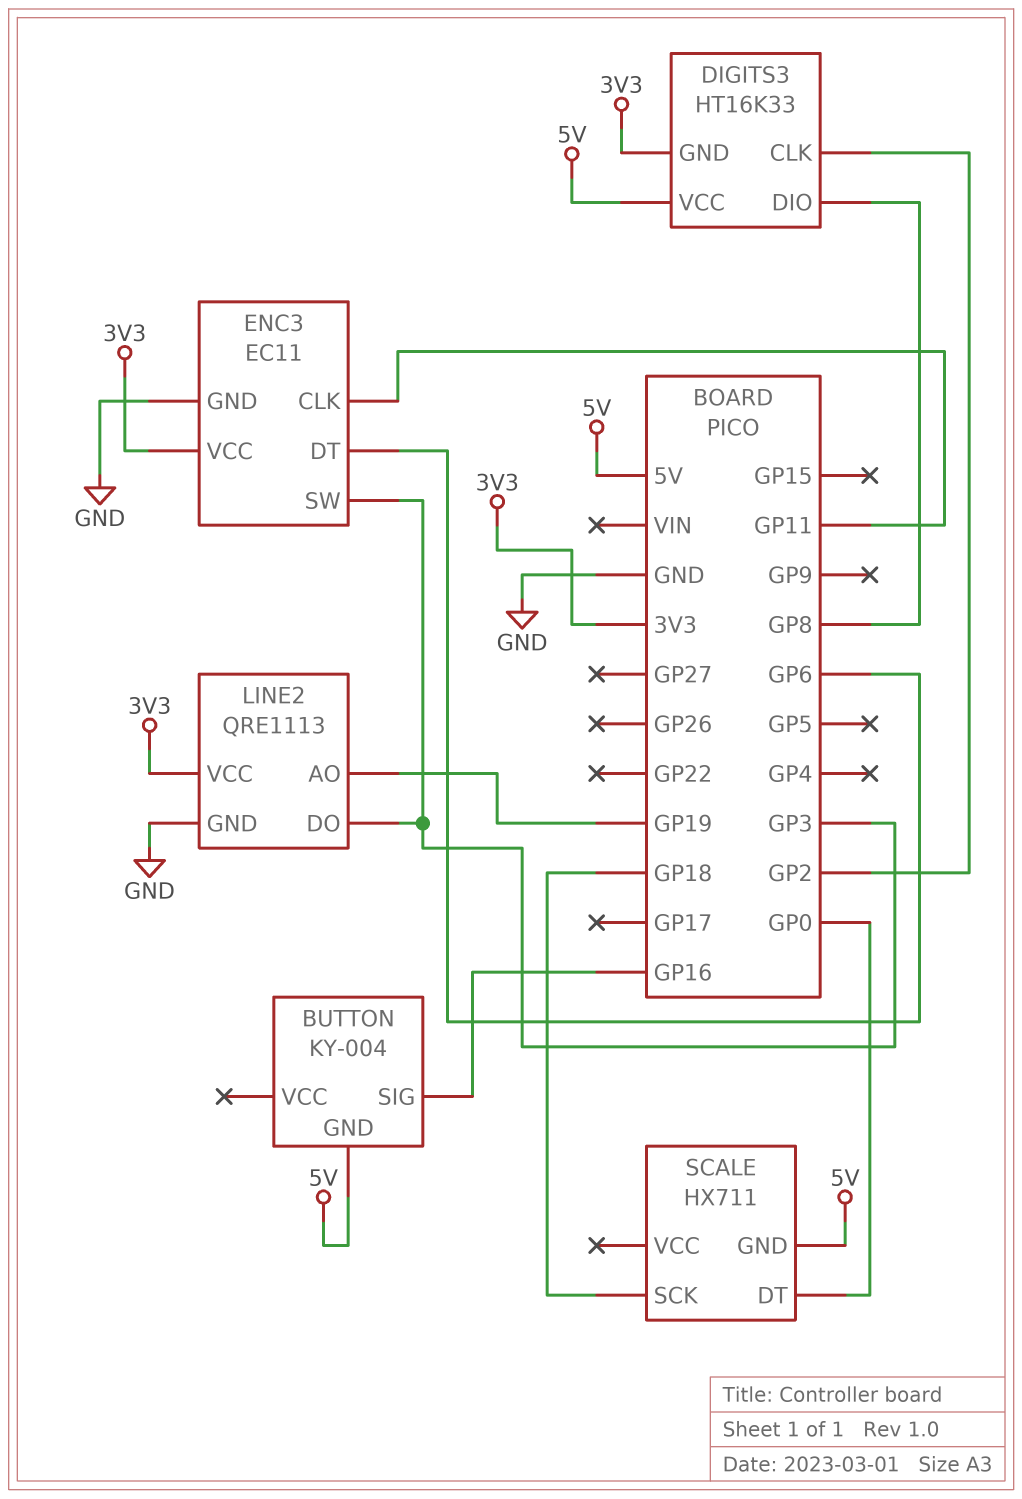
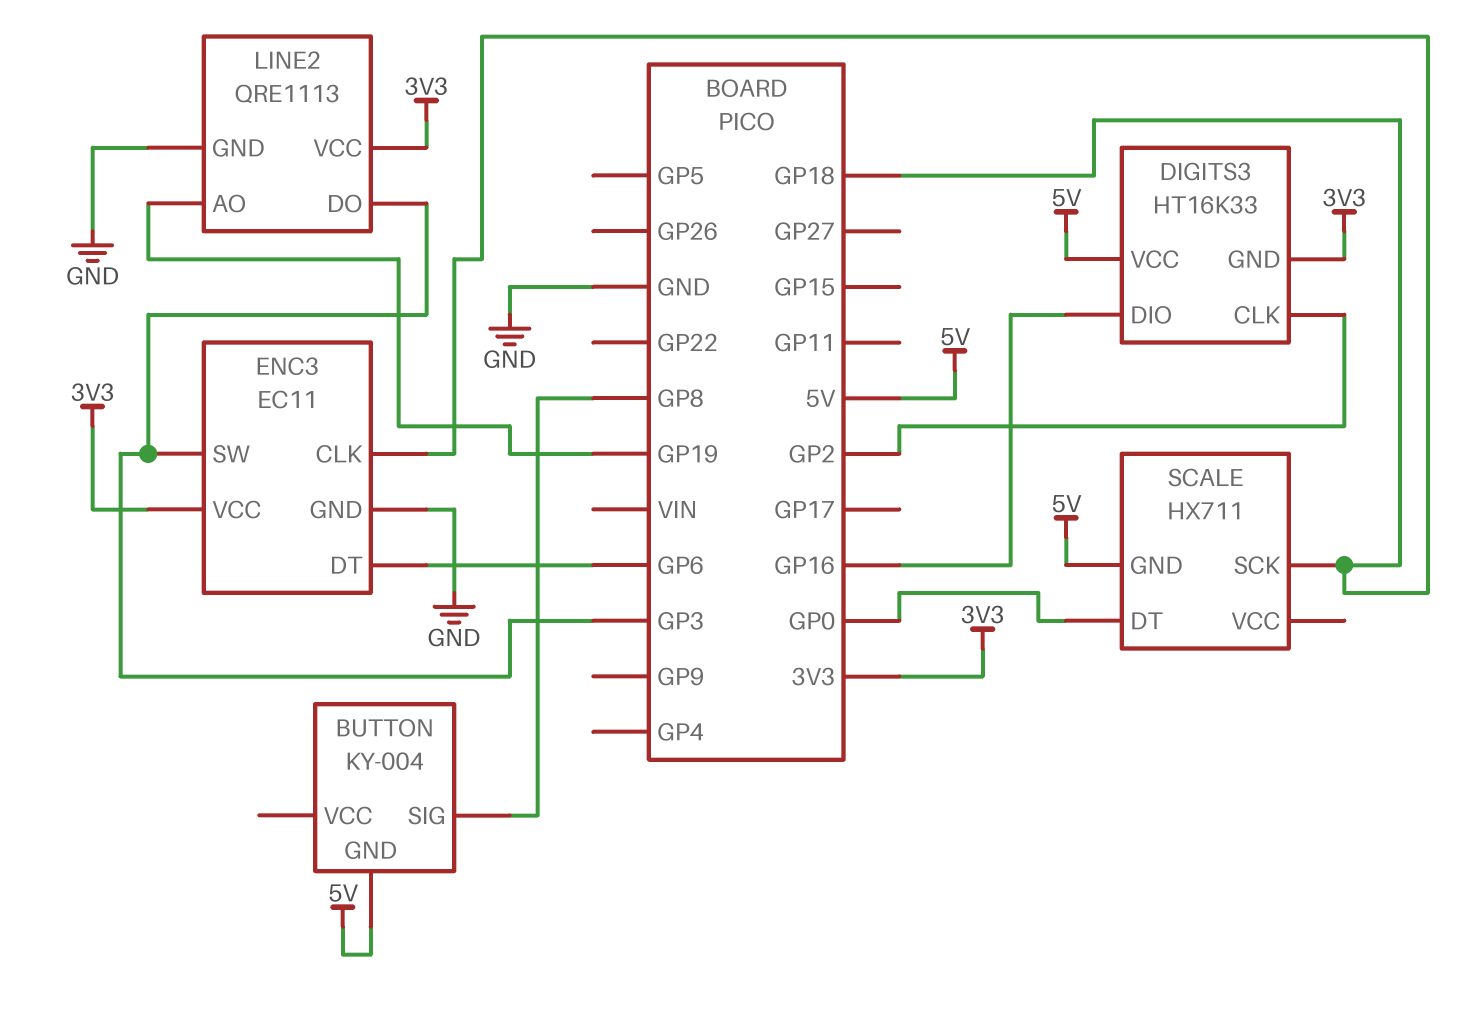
BUTTON pin SIG: GP16 -> GP8
DIGITS3 pin DIO: GP8 -> GP16
ENC3 pin CLK: GP11 -> GP18

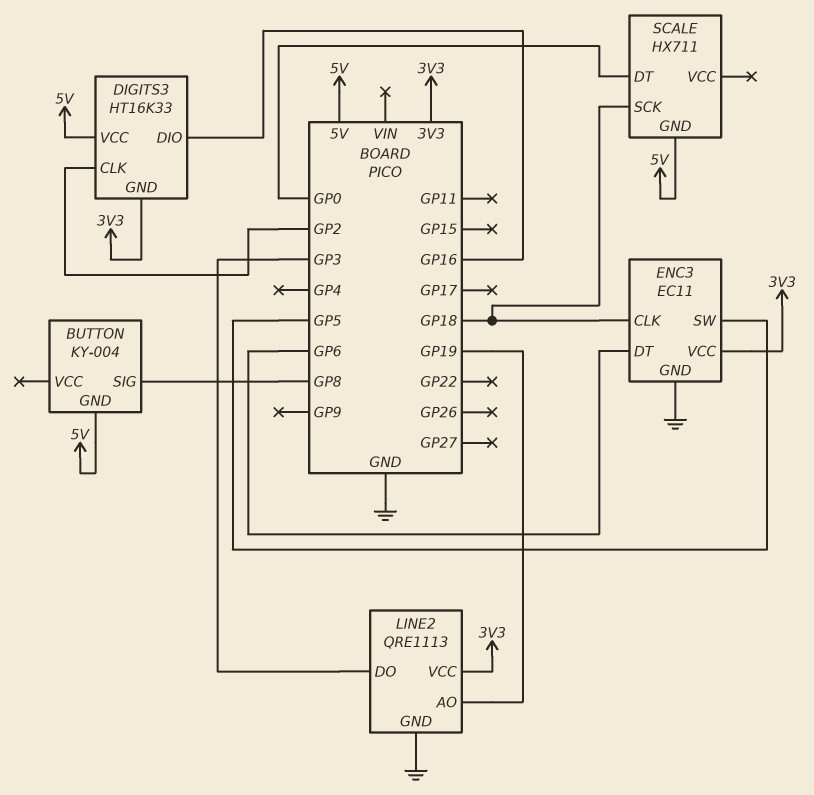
ENC3 pin SW: GP3 -> GP5

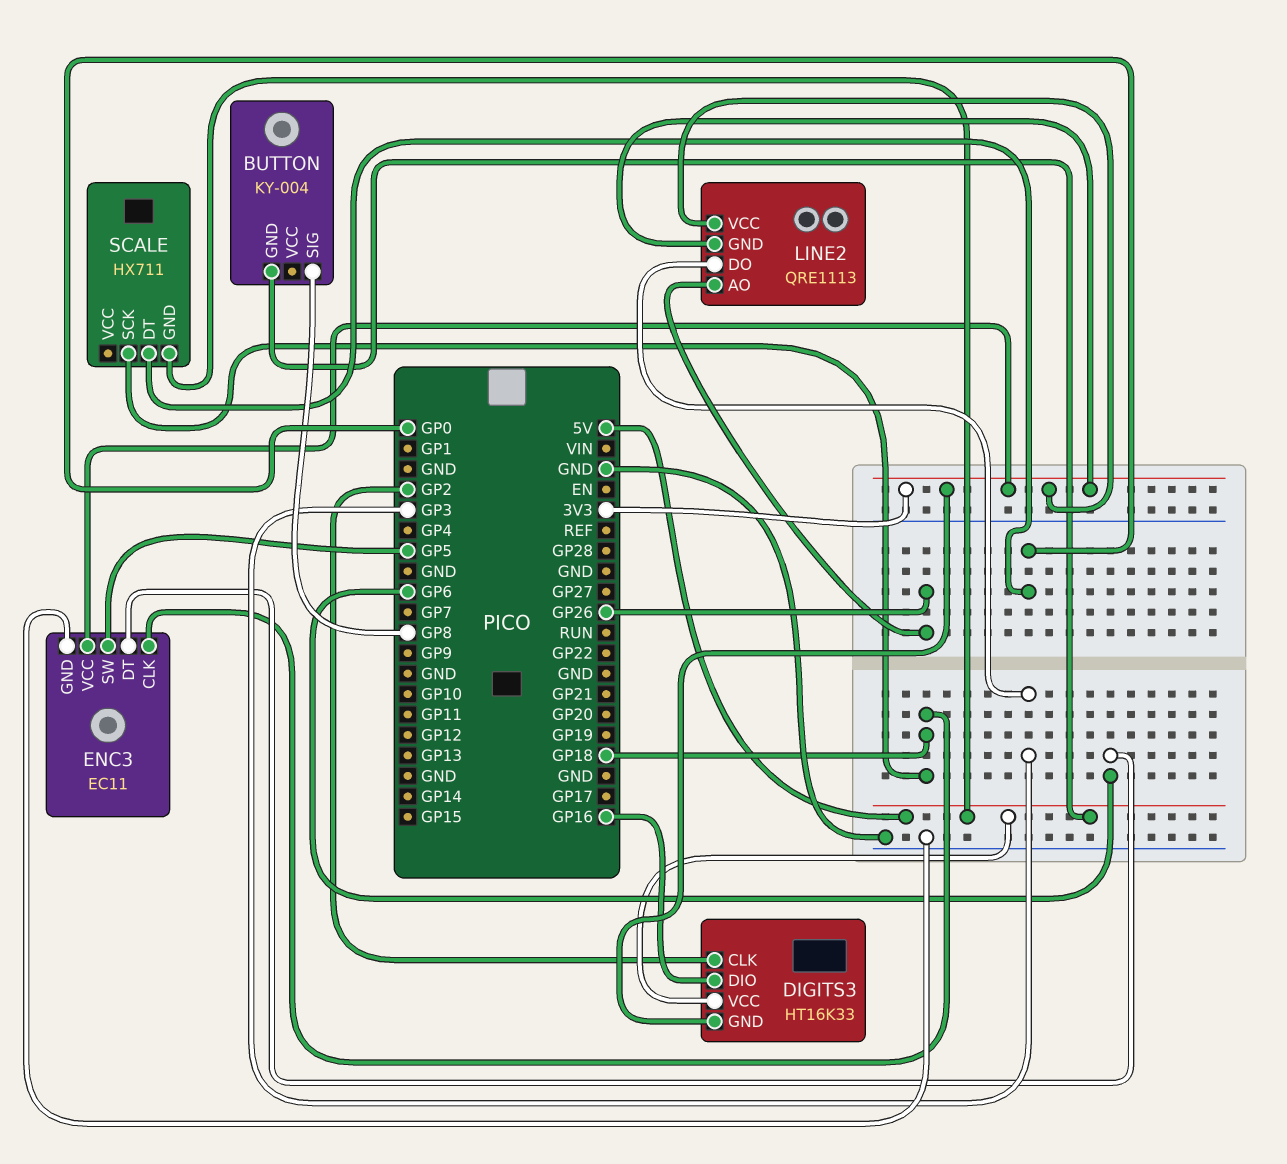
LINE2 pin AO: GP19 -> GP26
LINE2 pin GND: GND -> 3V3

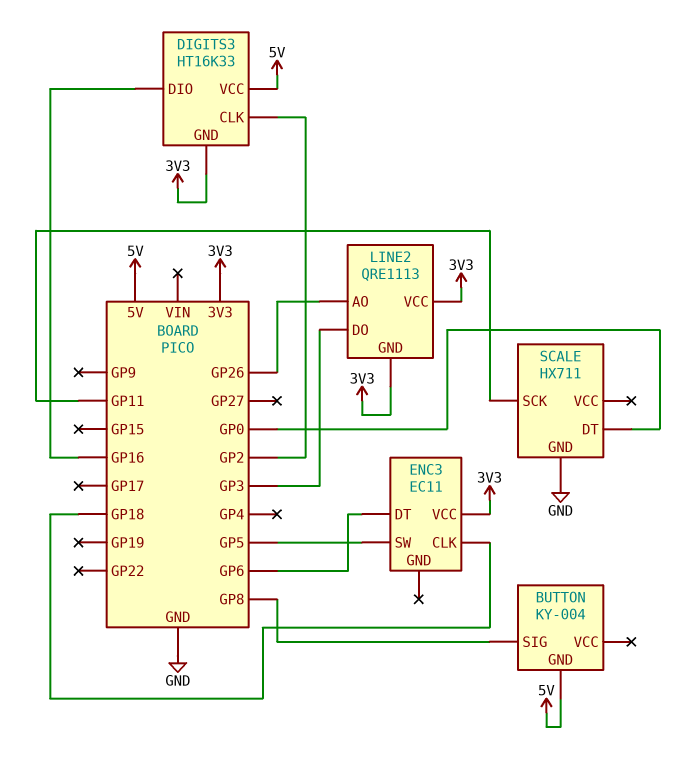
ENC3 pin GND: GND -> none
SCALE pin GND: 5V -> GND
SCALE pin SCK: GP18 -> GP11

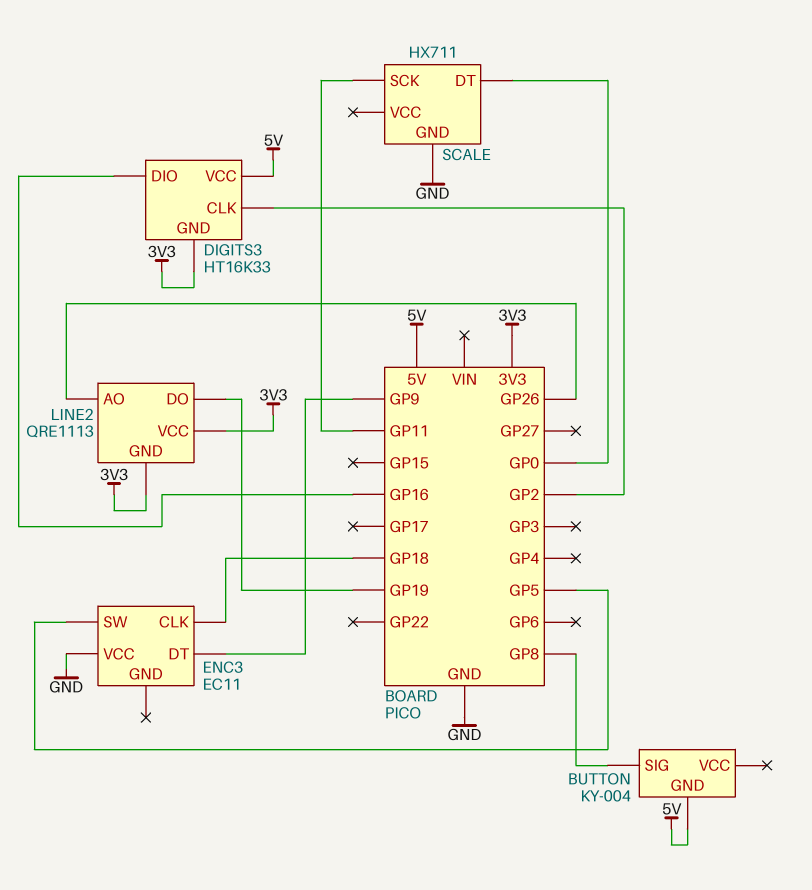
ENC3 pin DT: GP6 -> GP9
ENC3 pin VCC: 3V3 -> GND
LINE2 pin DO: GP3 -> GP19

